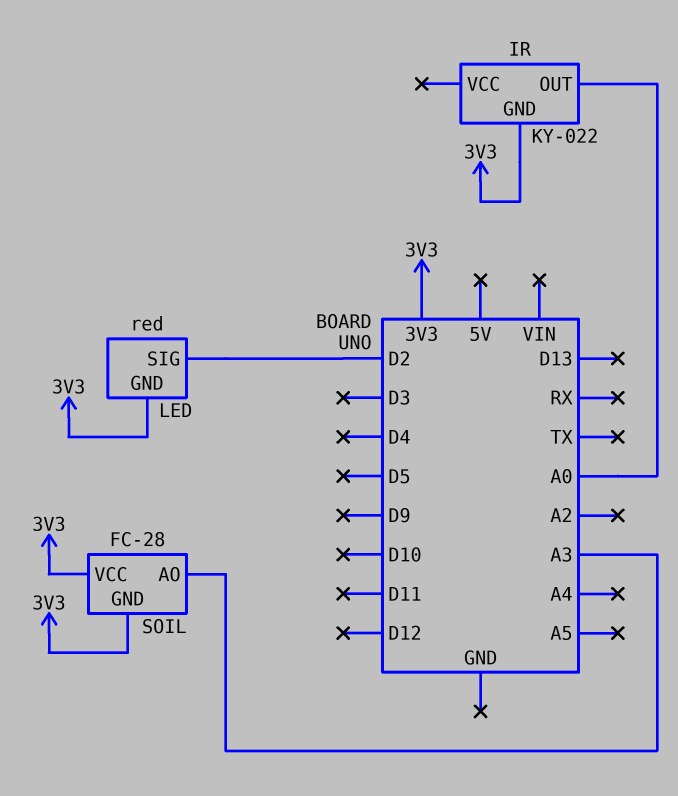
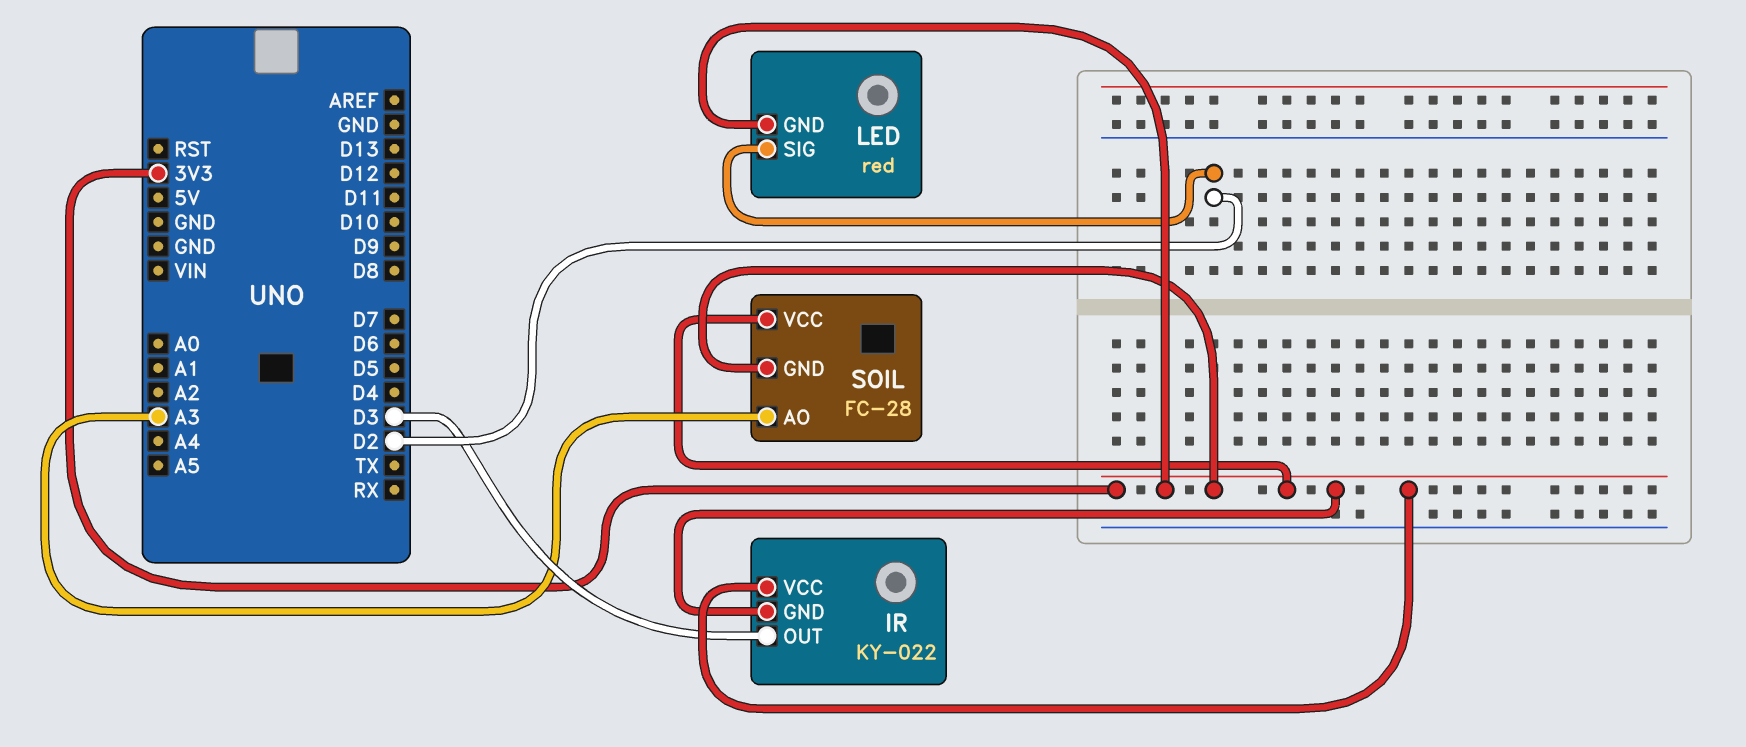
IR pin OUT: A0 -> D3
IR pin VCC: none -> 3V3

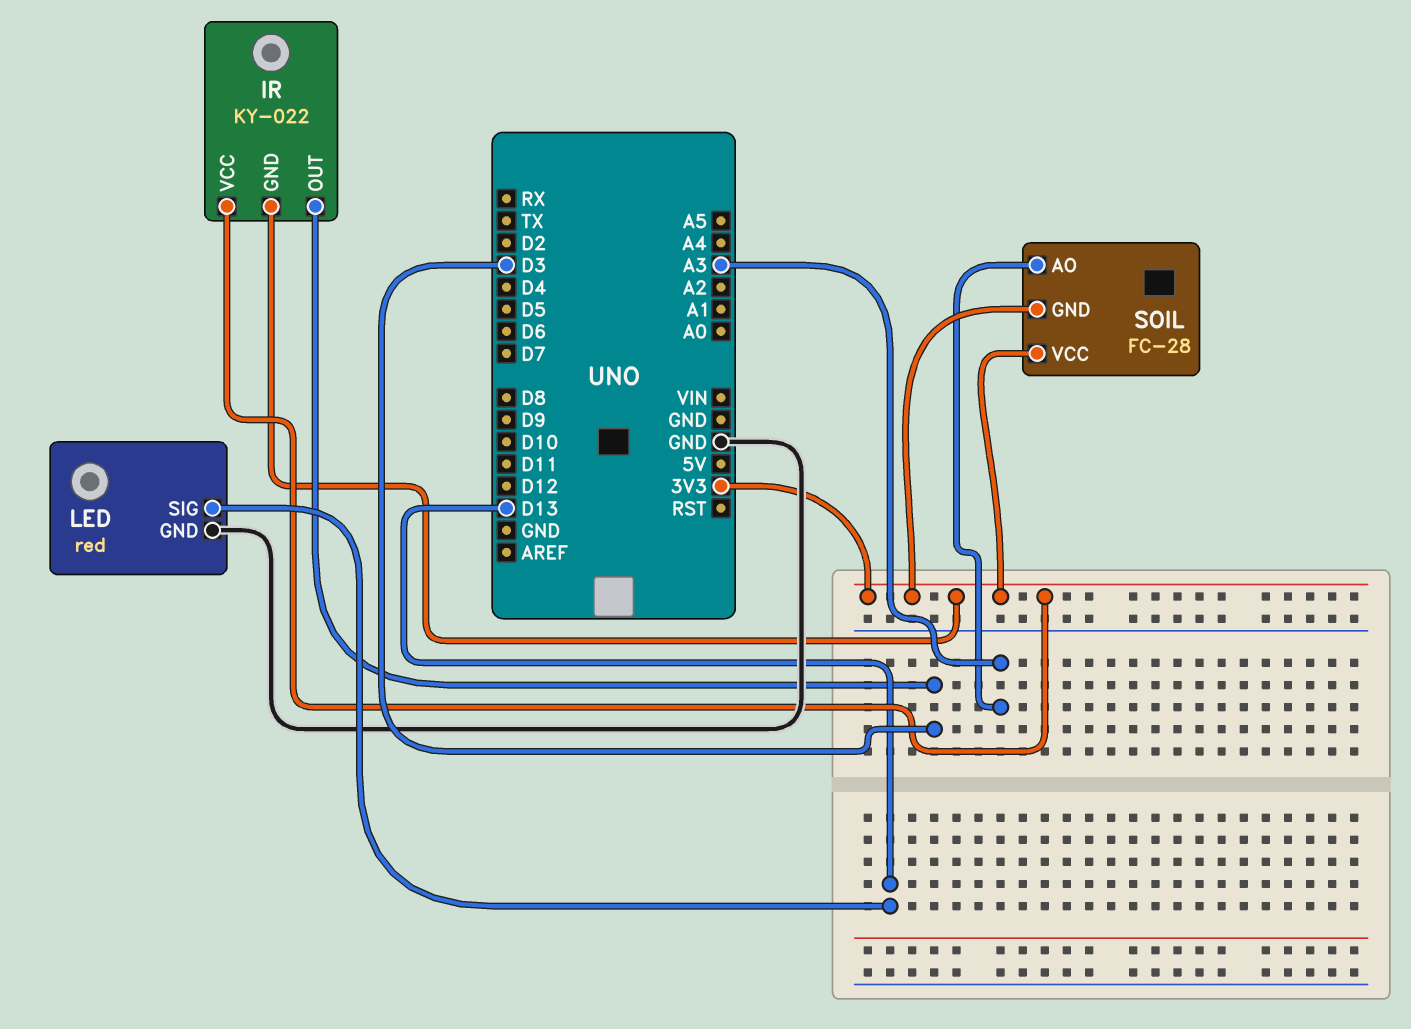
LED pin GND: 3V3 -> GND
LED pin SIG: D2 -> D13

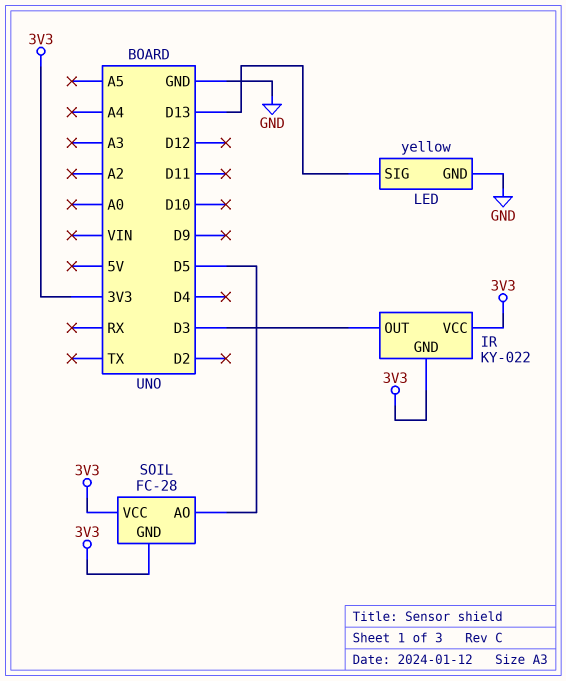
LED: red -> yellow
SOIL pin AO: A3 -> D5

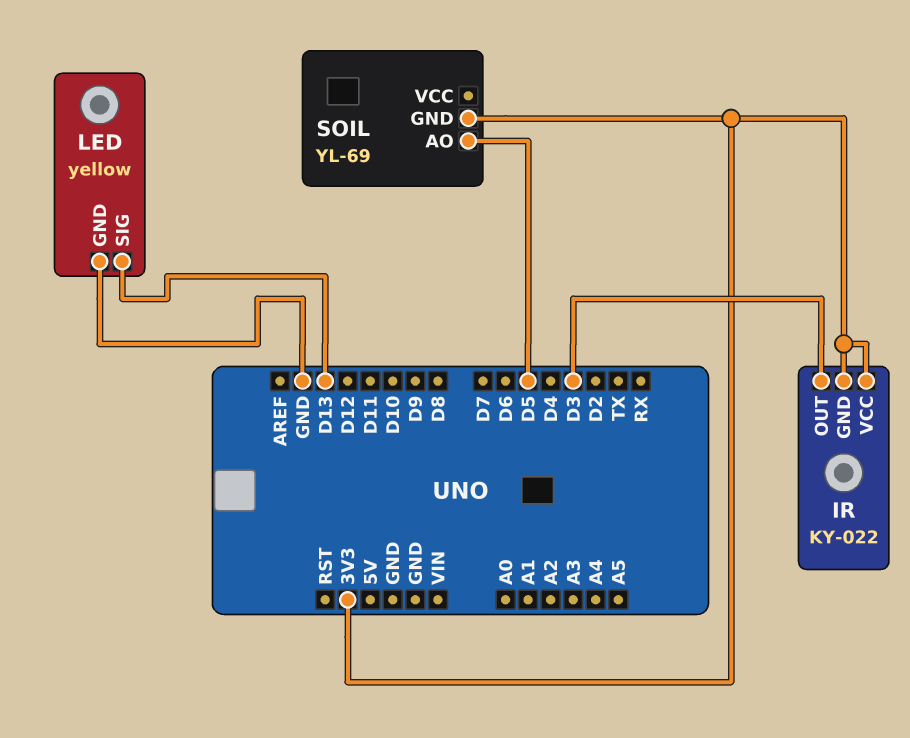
SOIL: FC-28 -> YL-69
SOIL pin VCC: 3V3 -> none

